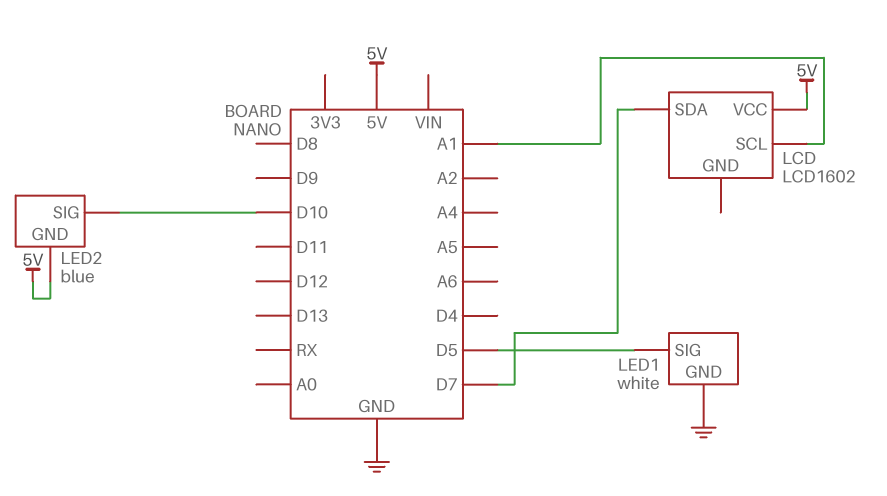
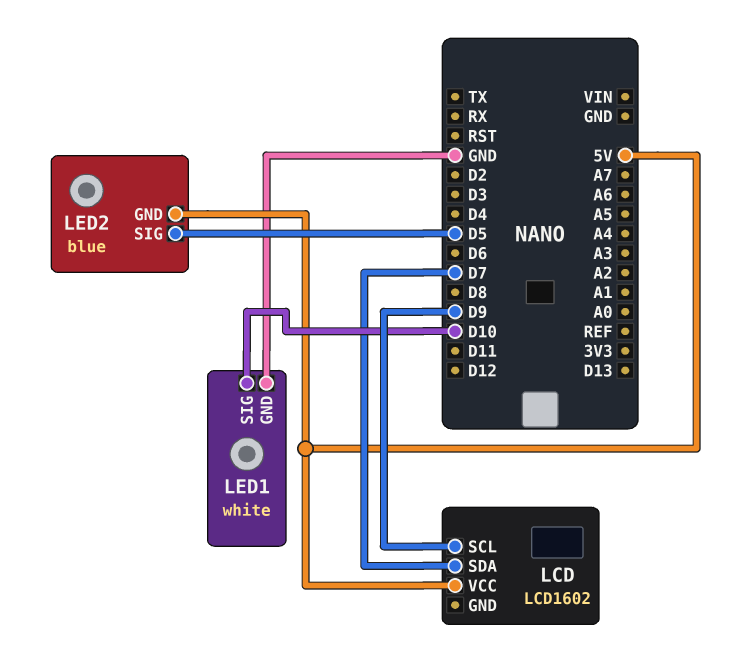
LCD pin SCL: A1 -> D9
LED1 pin SIG: D5 -> D10
LED2 pin SIG: D10 -> D5

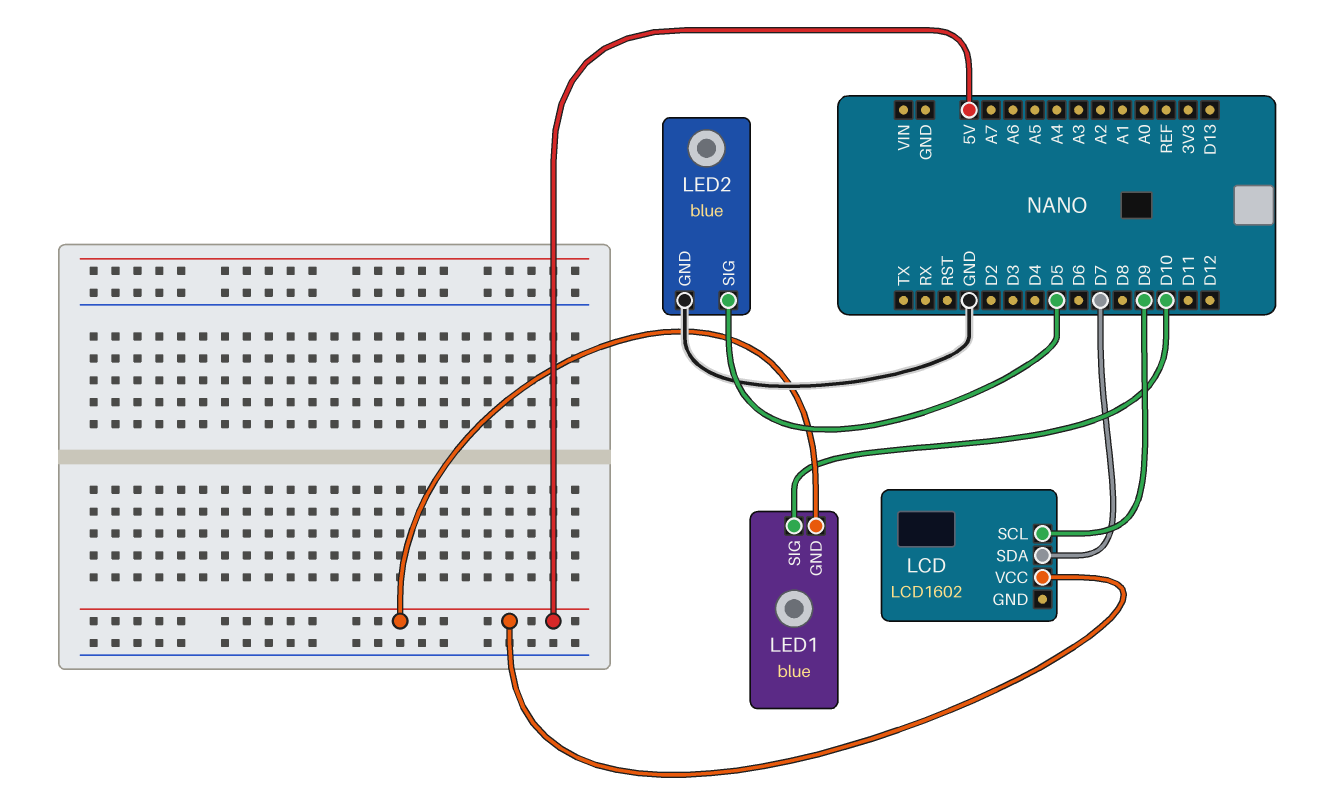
LED1: white -> blue
LED1 pin GND: GND -> 5V
LED2 pin GND: 5V -> GND

